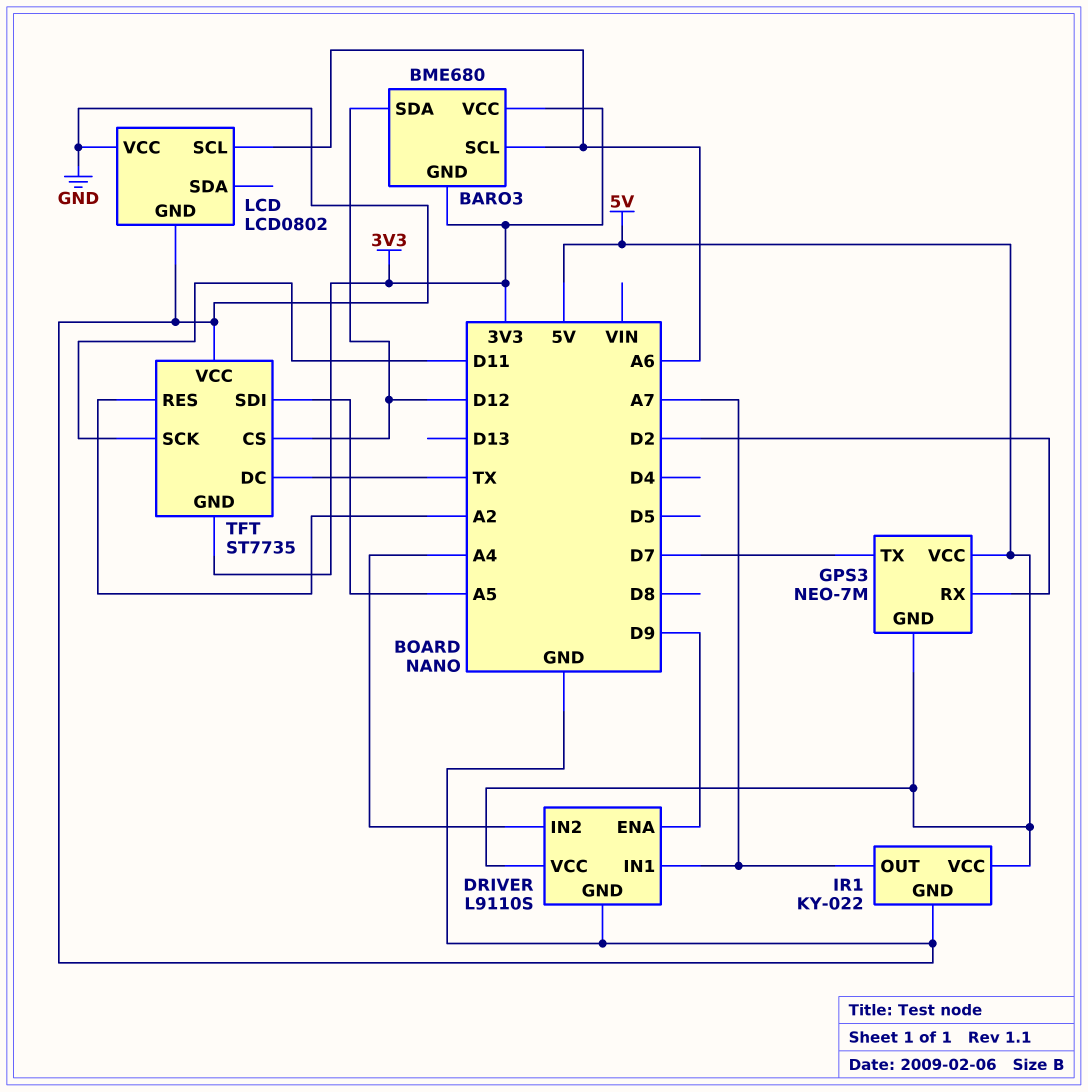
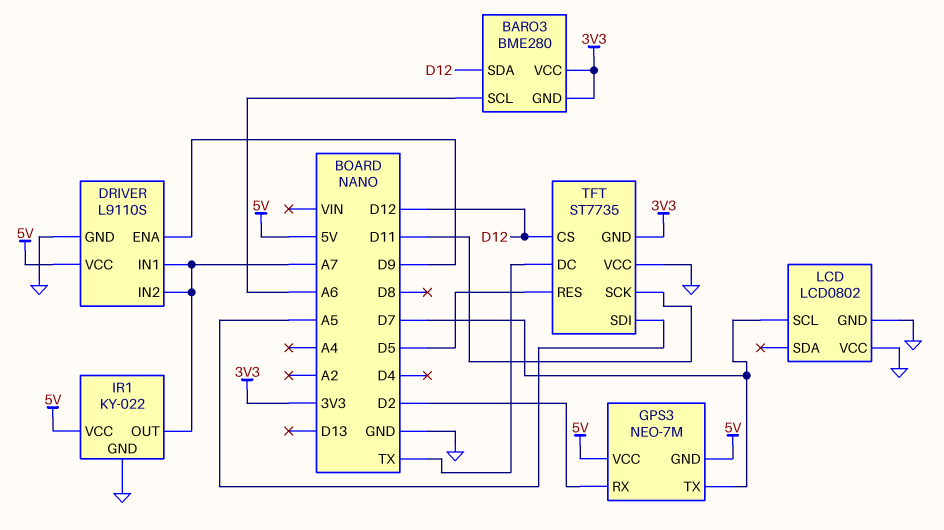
BARO3: BME680 -> BME280
DRIVER pin IN2: A4 -> A7
LCD pin SCL: A6 -> D7
TFT pin RES: A2 -> D5

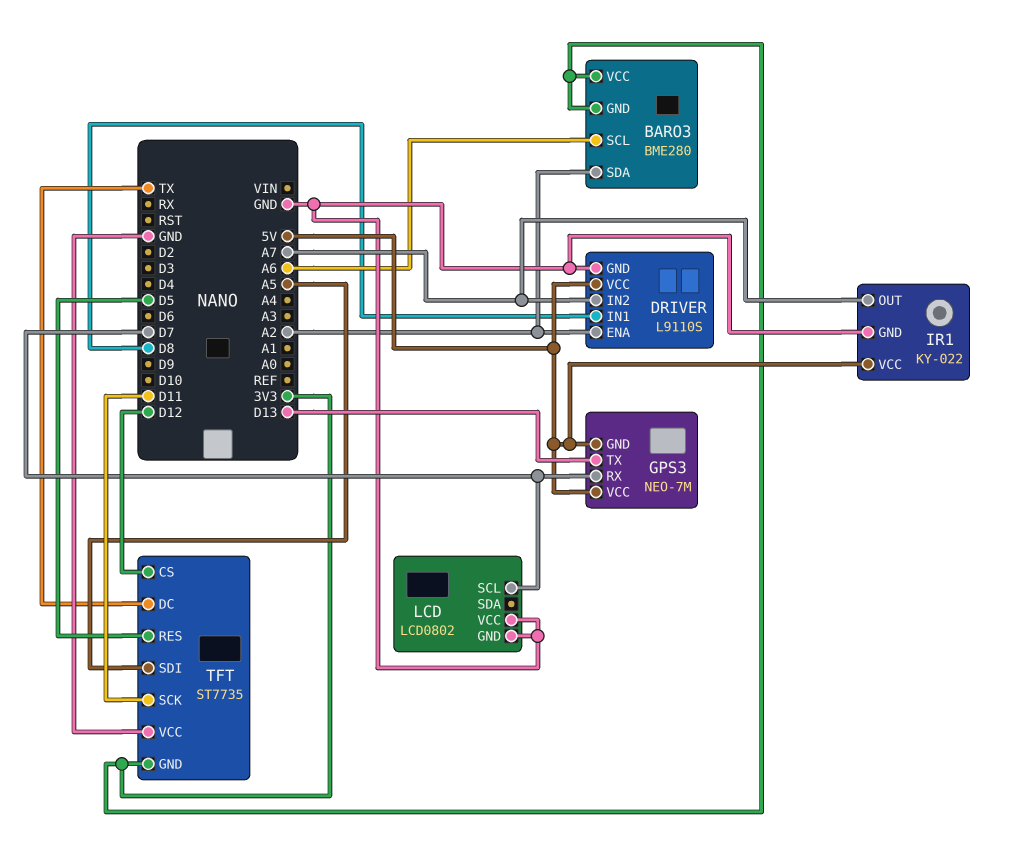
BARO3 pin SDA: D12 -> A2
DRIVER pin ENA: D9 -> A2
DRIVER pin IN1: A7 -> D8
GPS3 pin RX: D2 -> D7
GPS3 pin TX: D7 -> D13

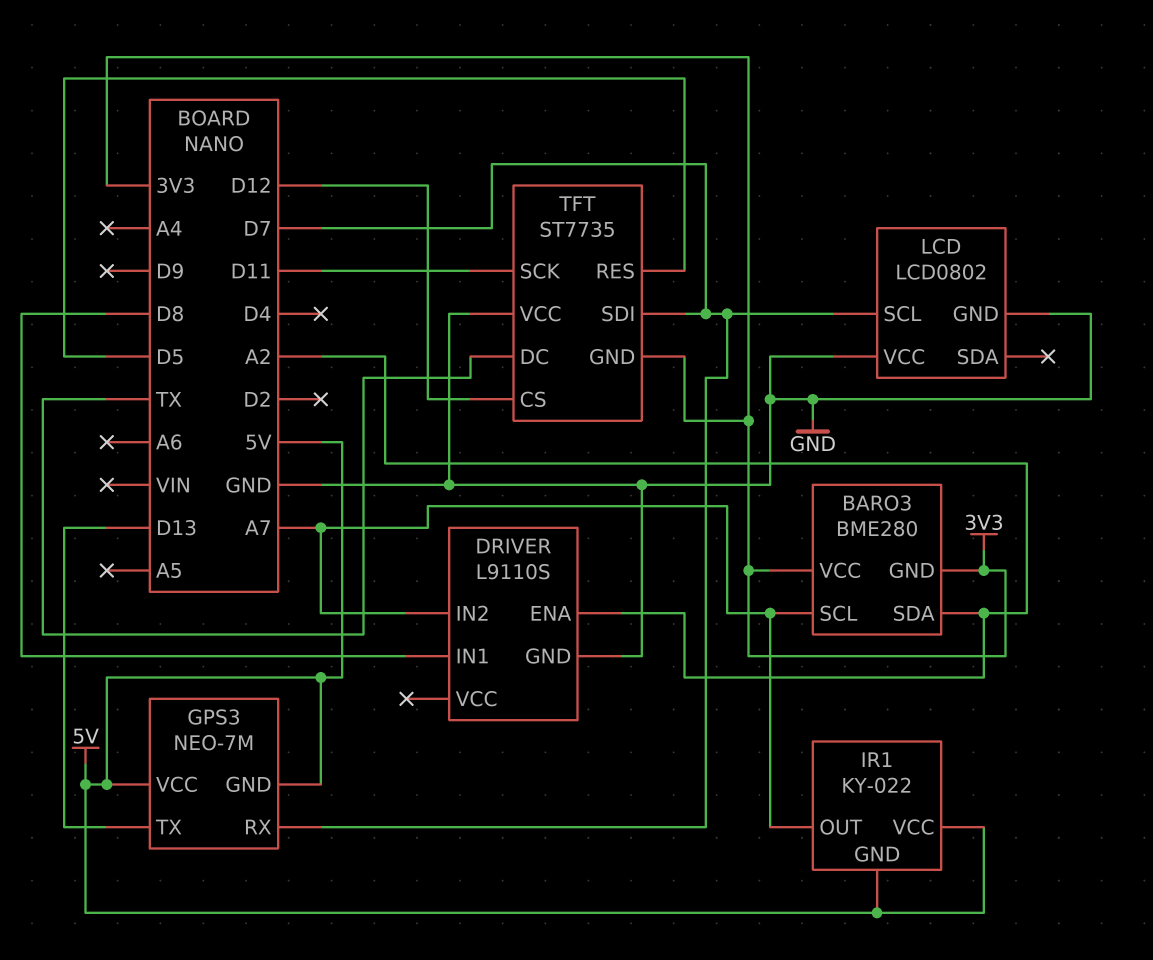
BARO3 pin SCL: A6 -> A7
DRIVER pin VCC: 5V -> none
IR1 pin GND: GND -> 5V
TFT pin SDI: A5 -> D7

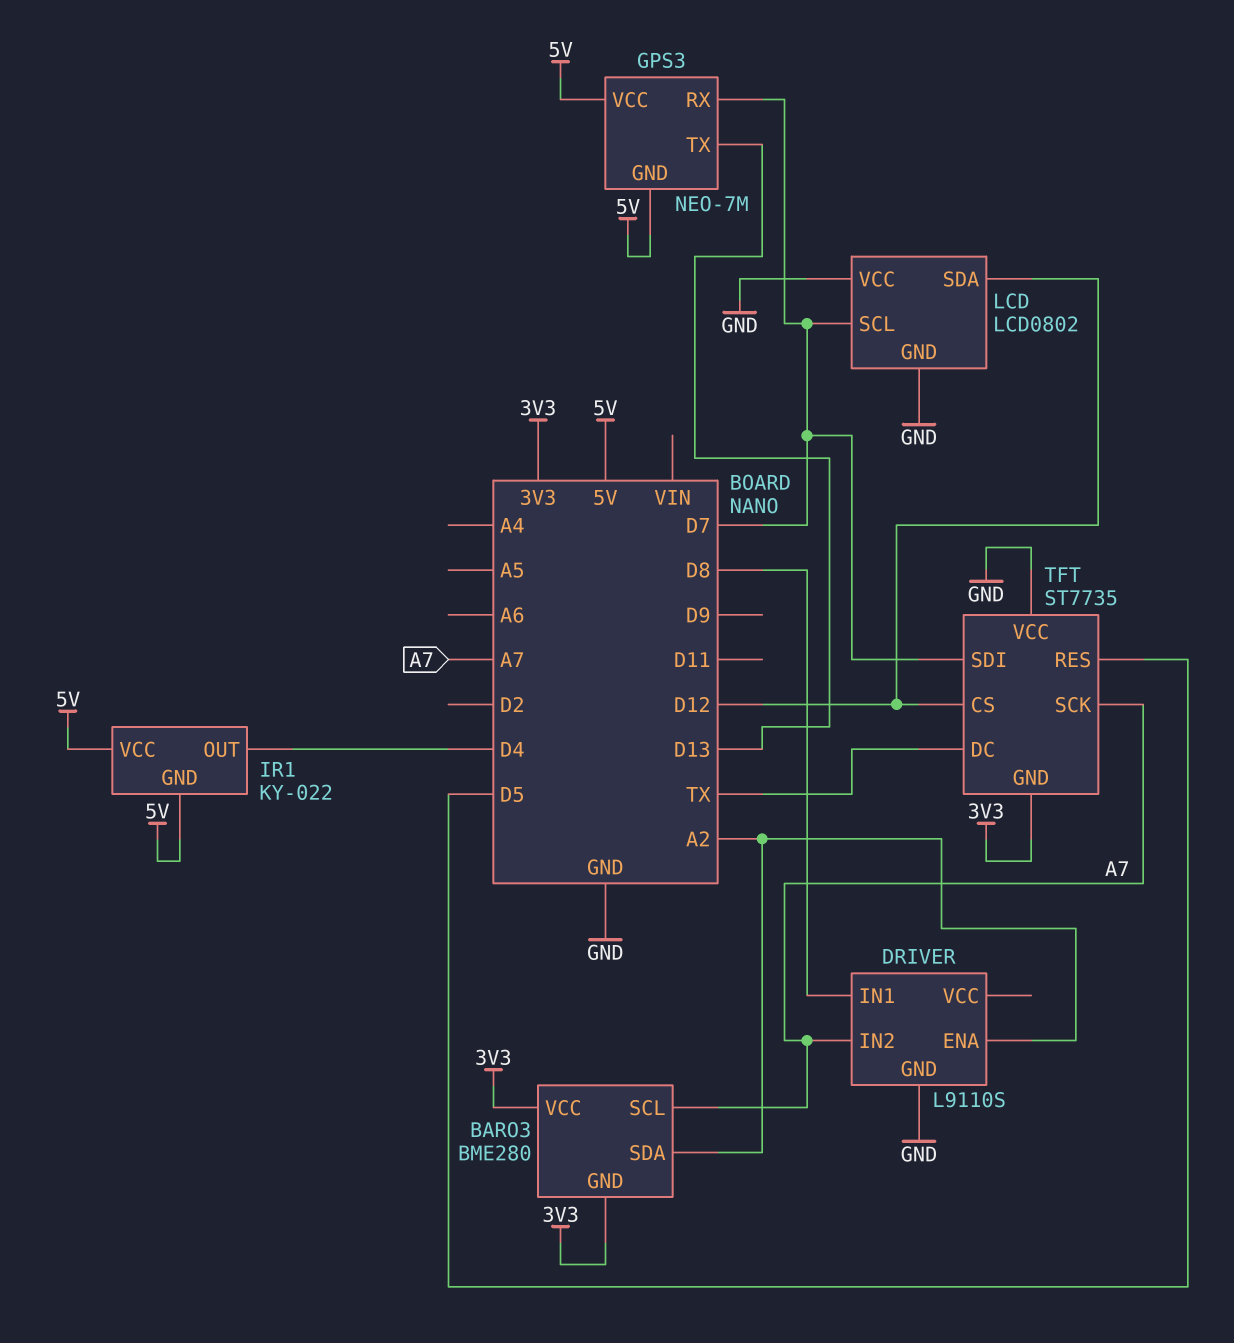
IR1 pin OUT: A7 -> D4
LCD pin SDA: none -> D12
TFT pin SCK: D11 -> A7

